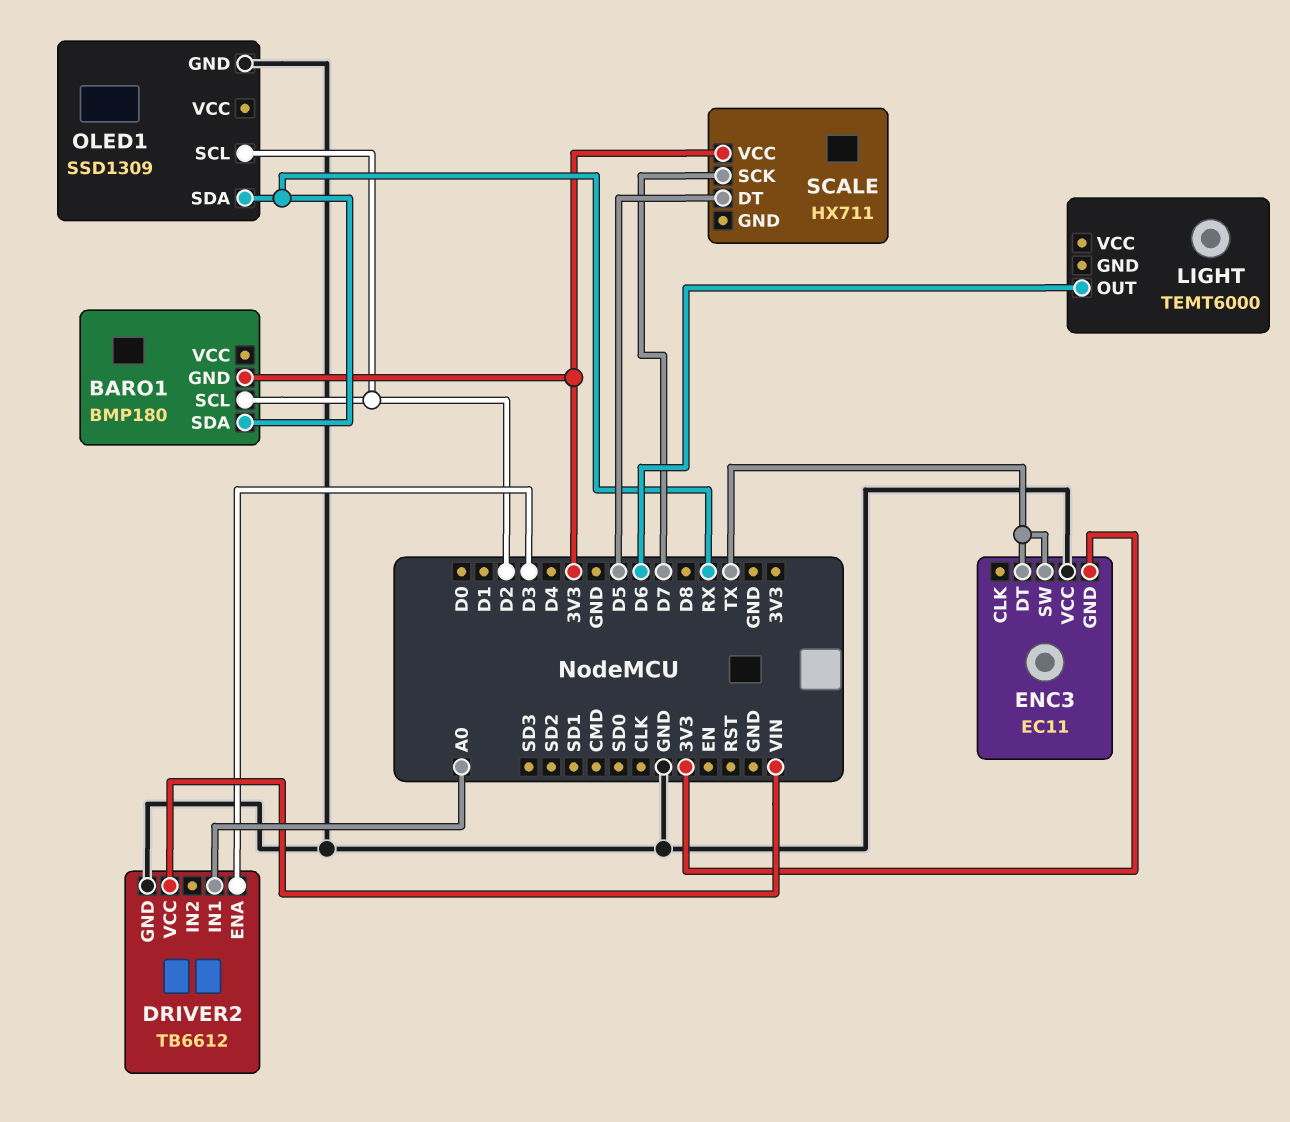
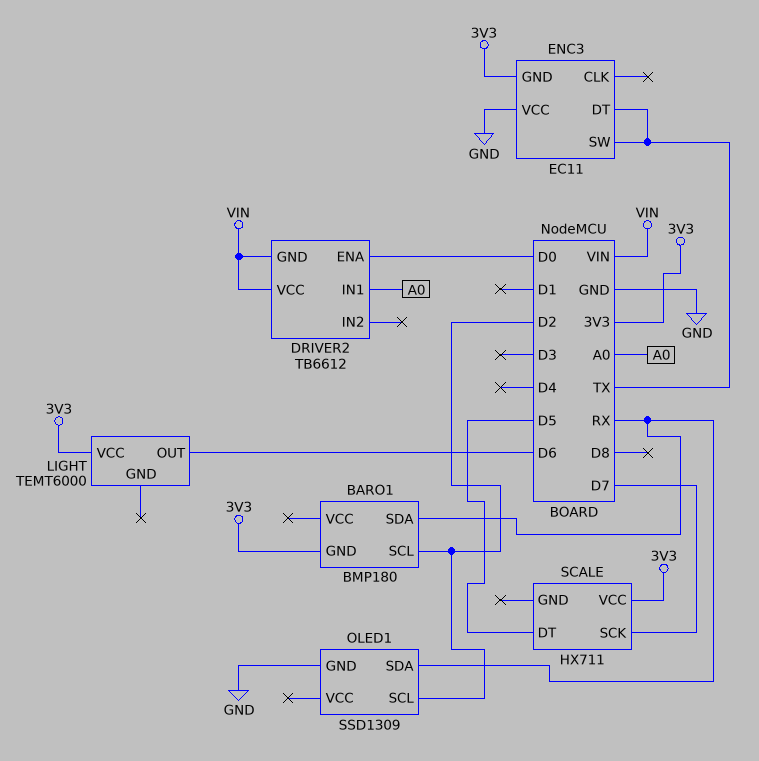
DRIVER2 pin ENA: D3 -> D0
DRIVER2 pin GND: GND -> VIN
LIGHT pin VCC: none -> 3V3

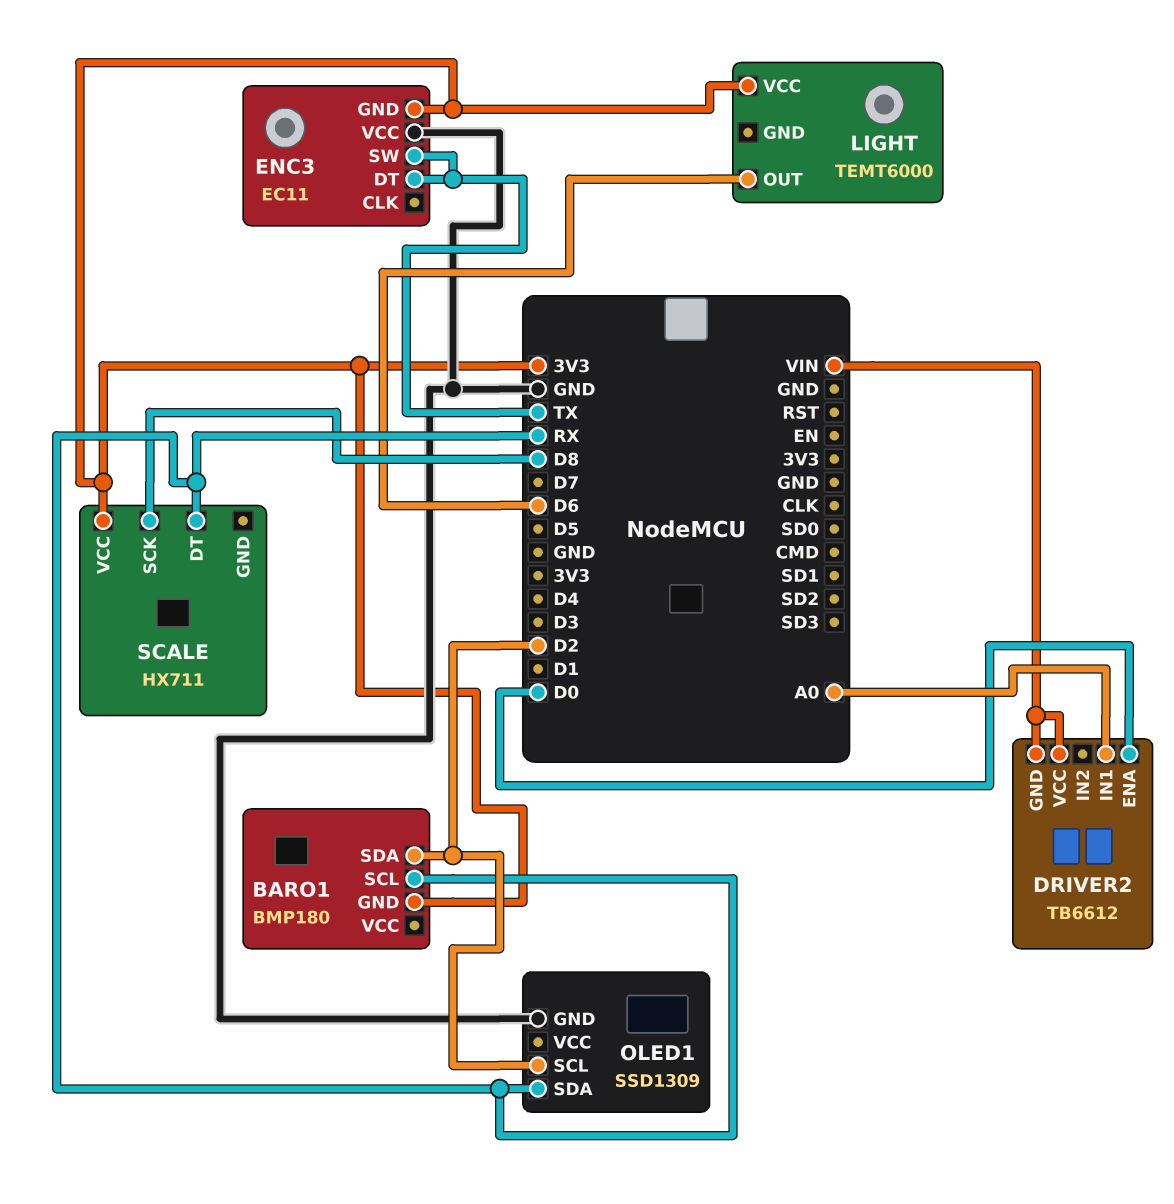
BARO1 pin SCL: D2 -> RX
BARO1 pin SDA: RX -> D2
SCALE pin DT: D5 -> RX
SCALE pin SCK: D7 -> D8

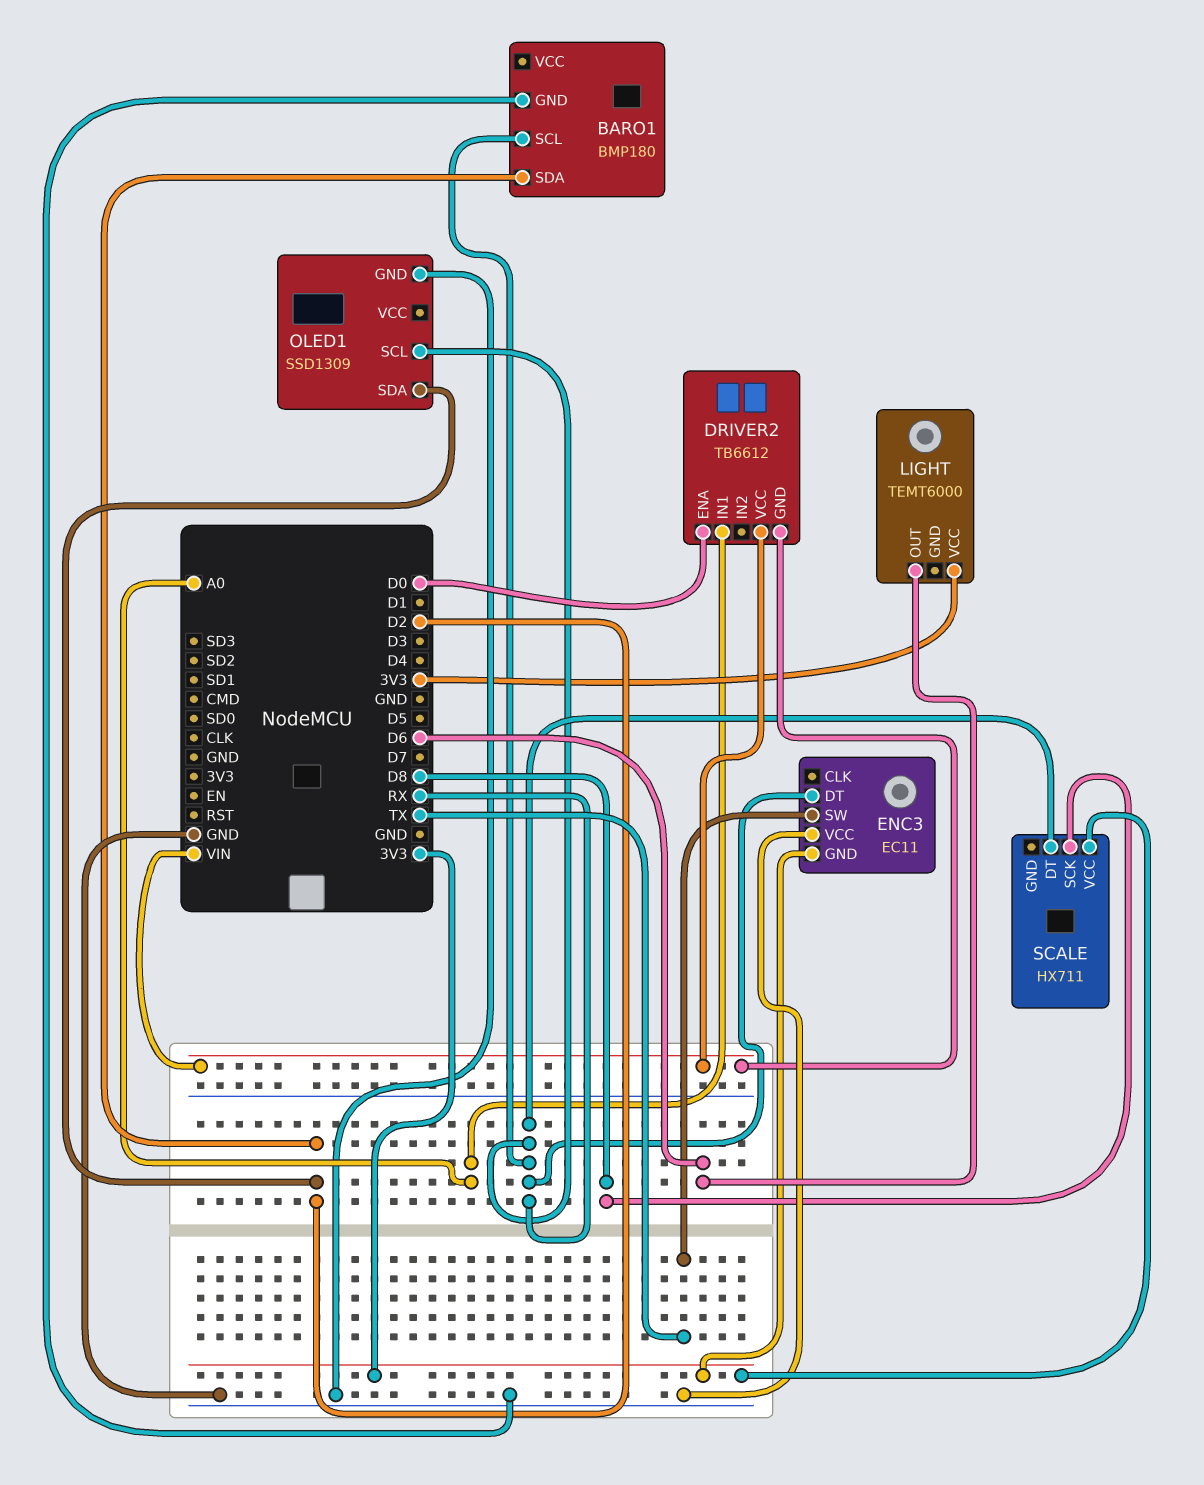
BARO1 pin GND: 3V3 -> GND
ENC3 pin DT: TX -> RX
OLED1 pin SCL: D2 -> RX
OLED1 pin SDA: RX -> D2

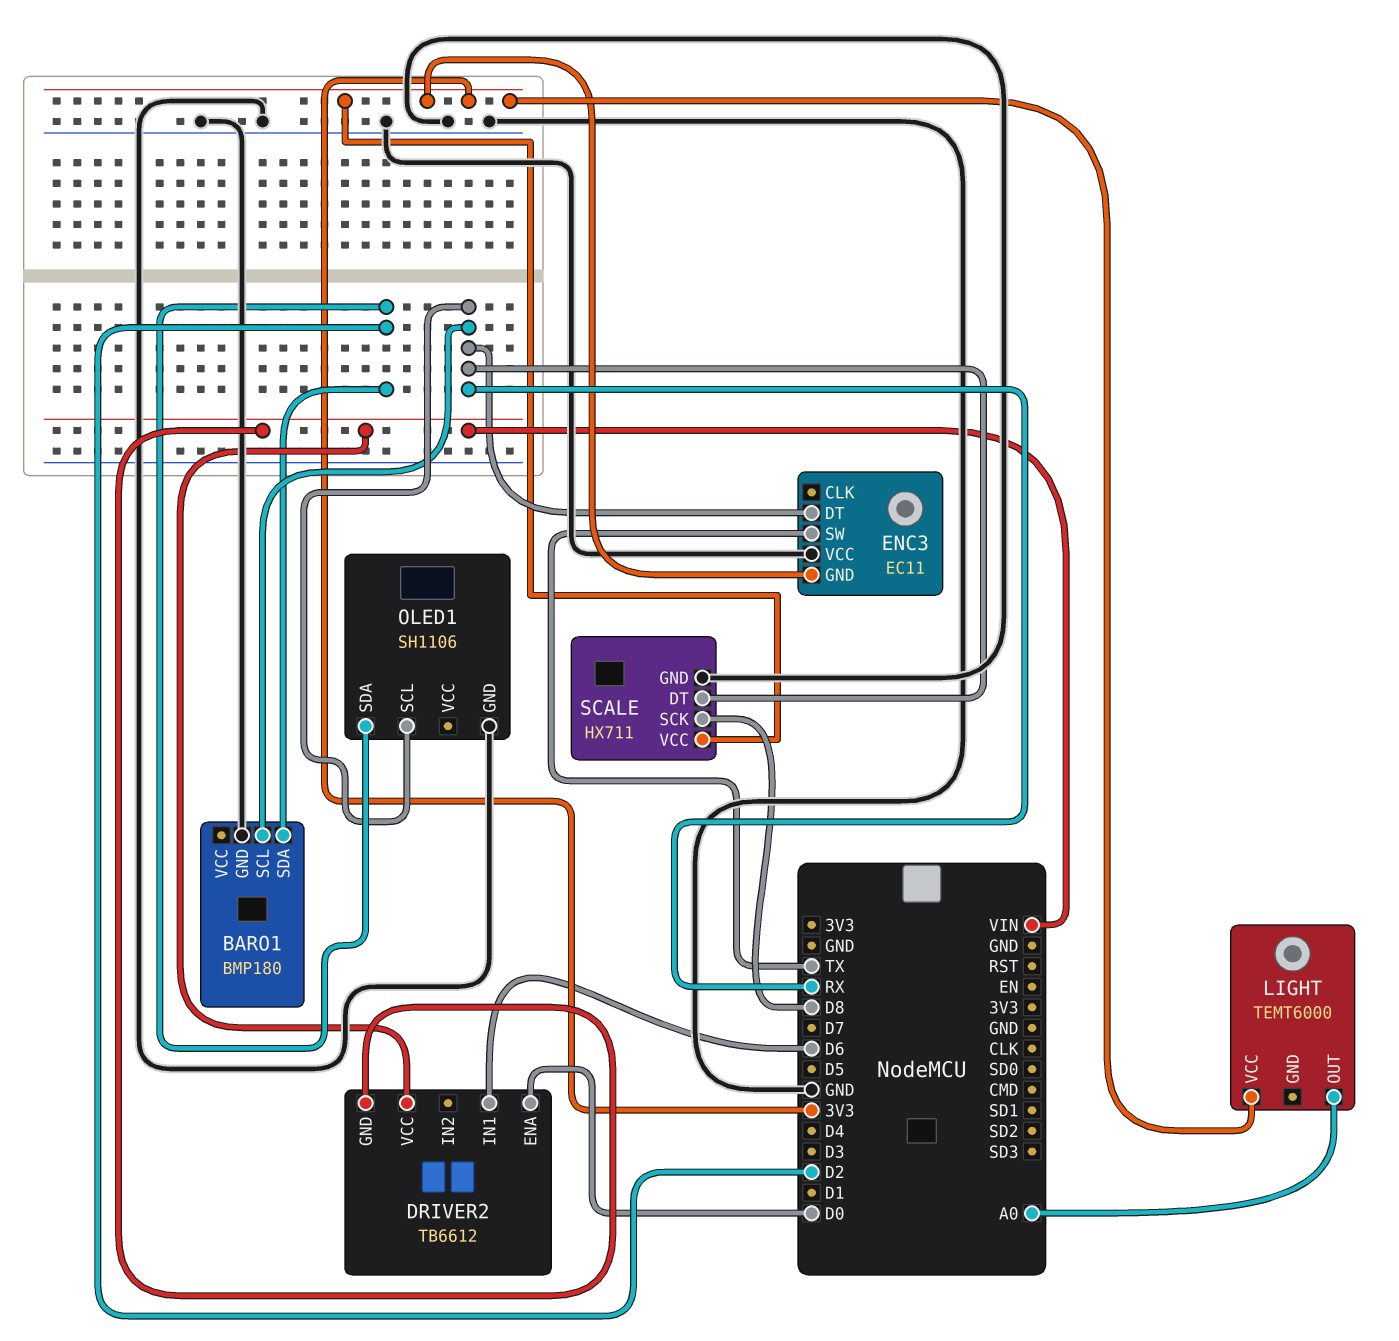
DRIVER2 pin IN1: A0 -> D6
LIGHT pin OUT: D6 -> A0
OLED1: SSD1309 -> SH1106
SCALE pin GND: none -> GND

